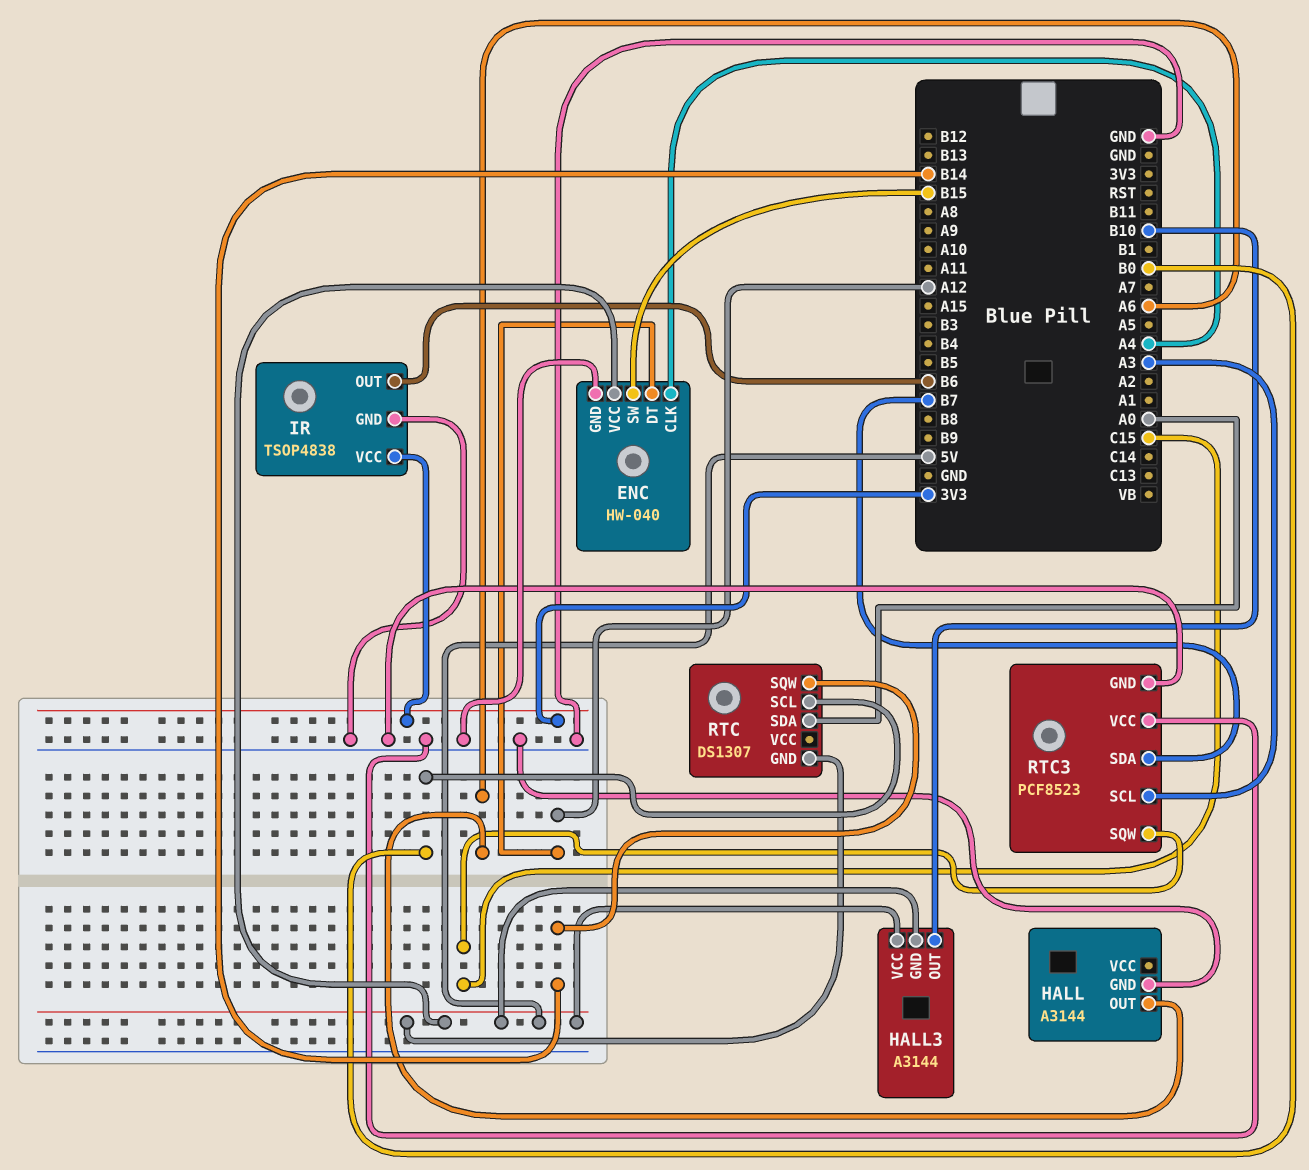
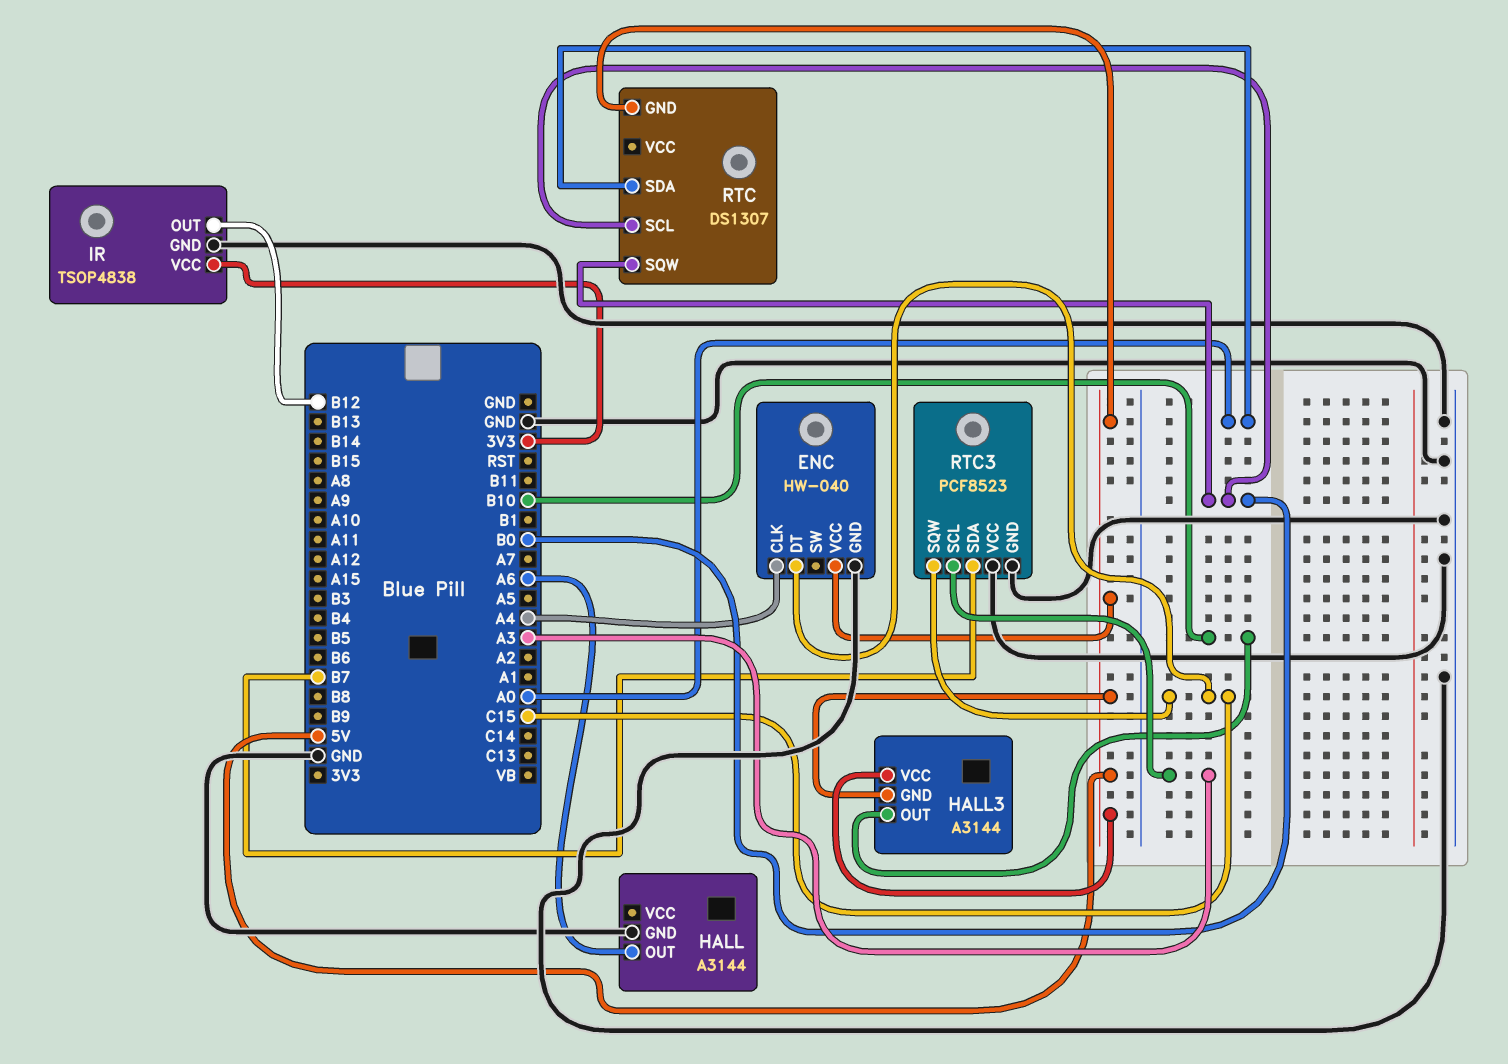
ENC pin DT: A12 -> C15
ENC pin SW: B15 -> none
IR pin OUT: B6 -> B12
RTC pin SQW: B14 -> B0

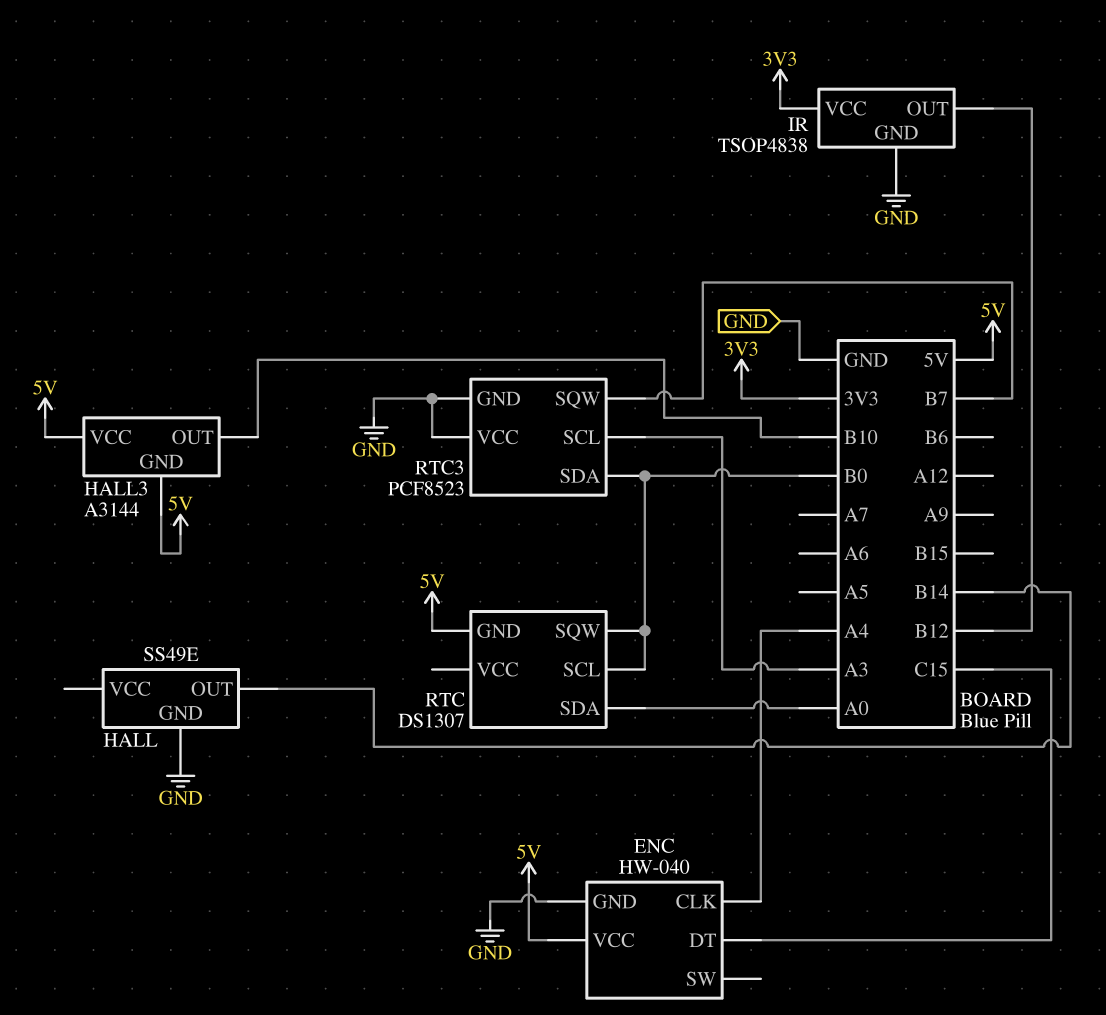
HALL: A3144 -> SS49E
HALL pin OUT: A6 -> B14
RTC3 pin SDA: B7 -> B0
RTC3 pin SQW: C15 -> B7

